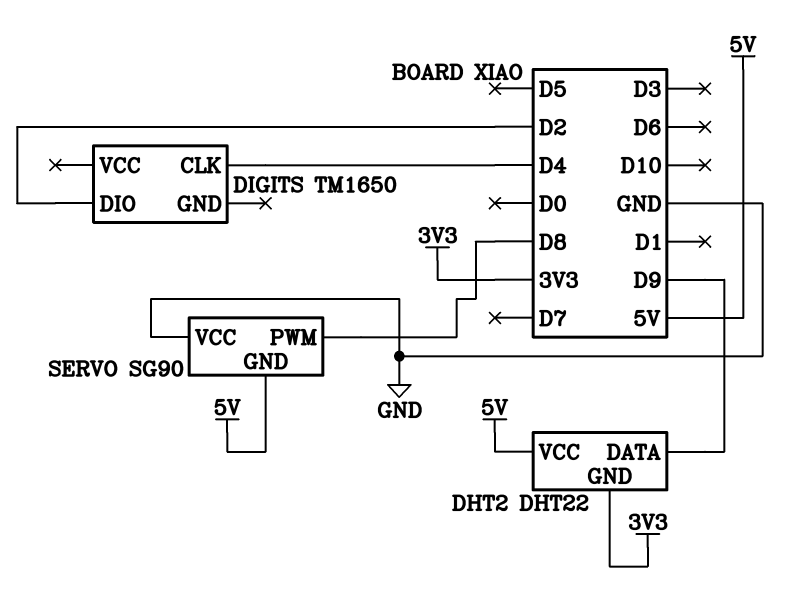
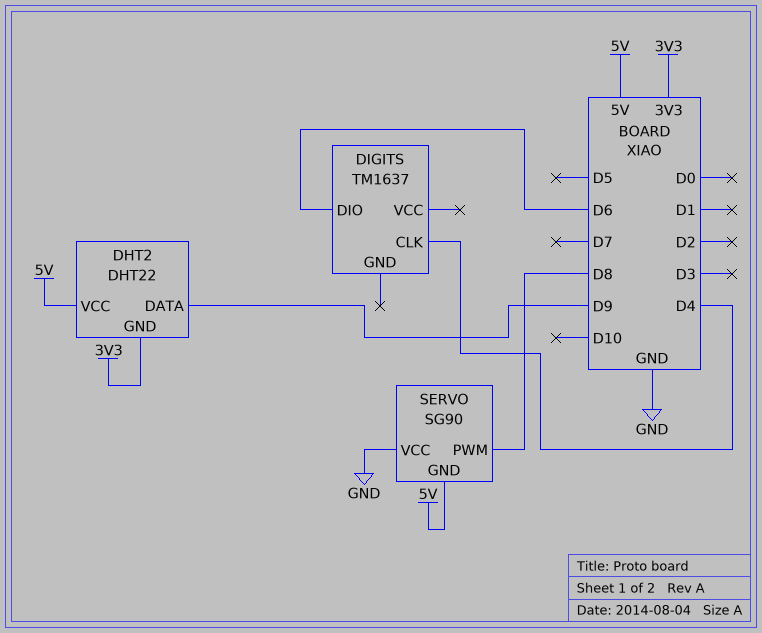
DIGITS: TM1650 -> TM1637
DIGITS pin DIO: D2 -> D6

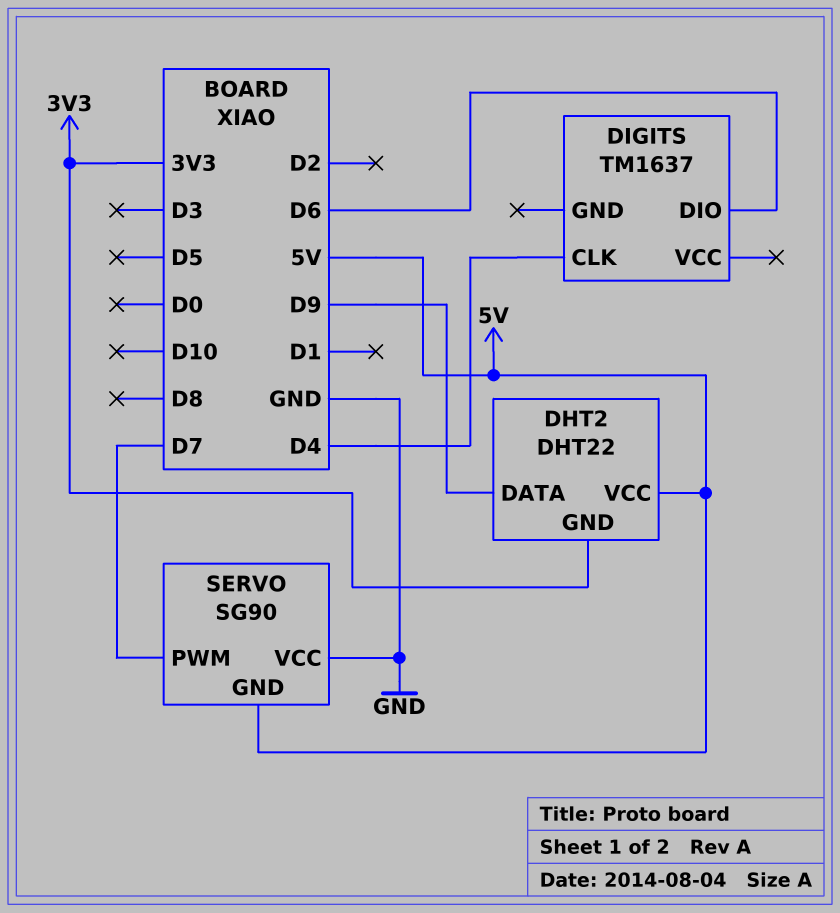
SERVO pin PWM: D8 -> D7

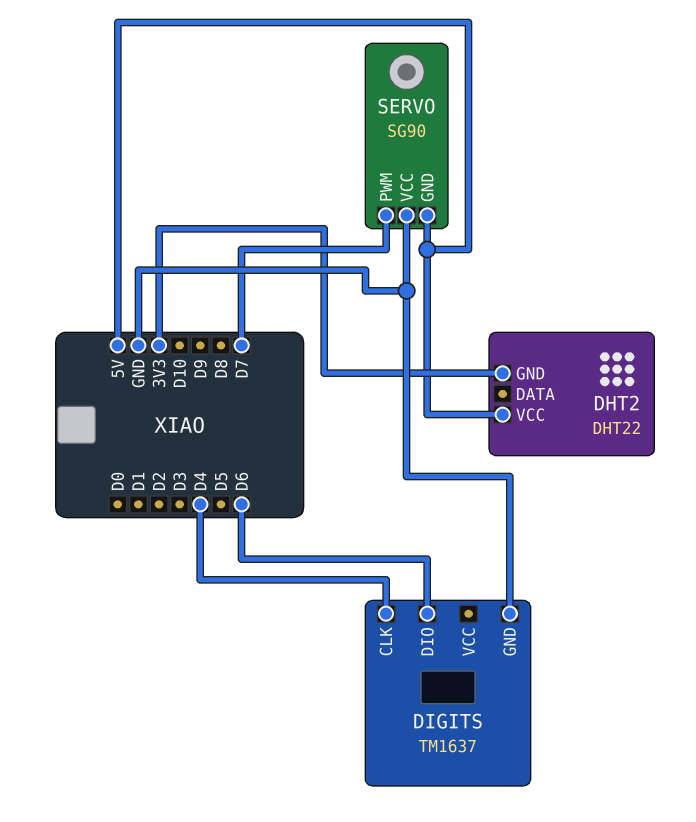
DHT2 pin DATA: D9 -> none
DIGITS pin GND: none -> GND

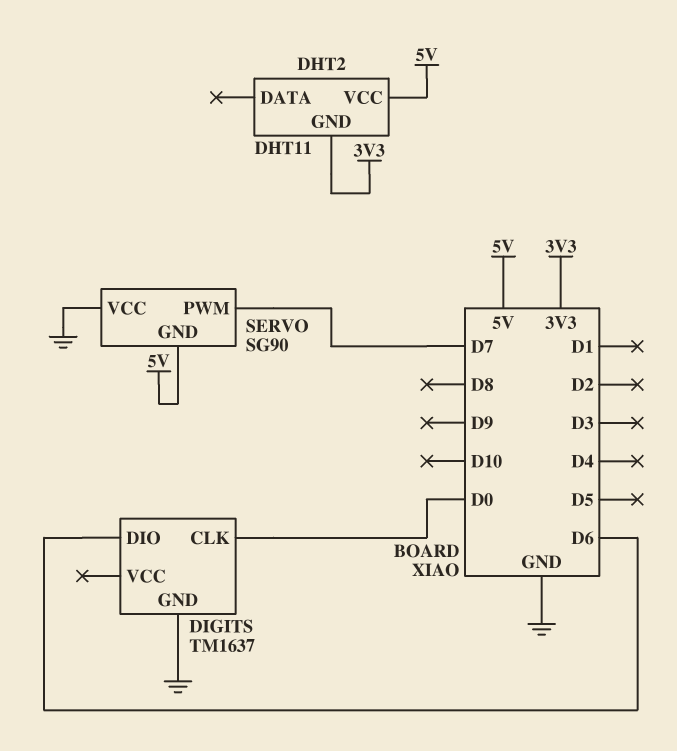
DHT2: DHT22 -> DHT11
DIGITS pin CLK: D4 -> D0

